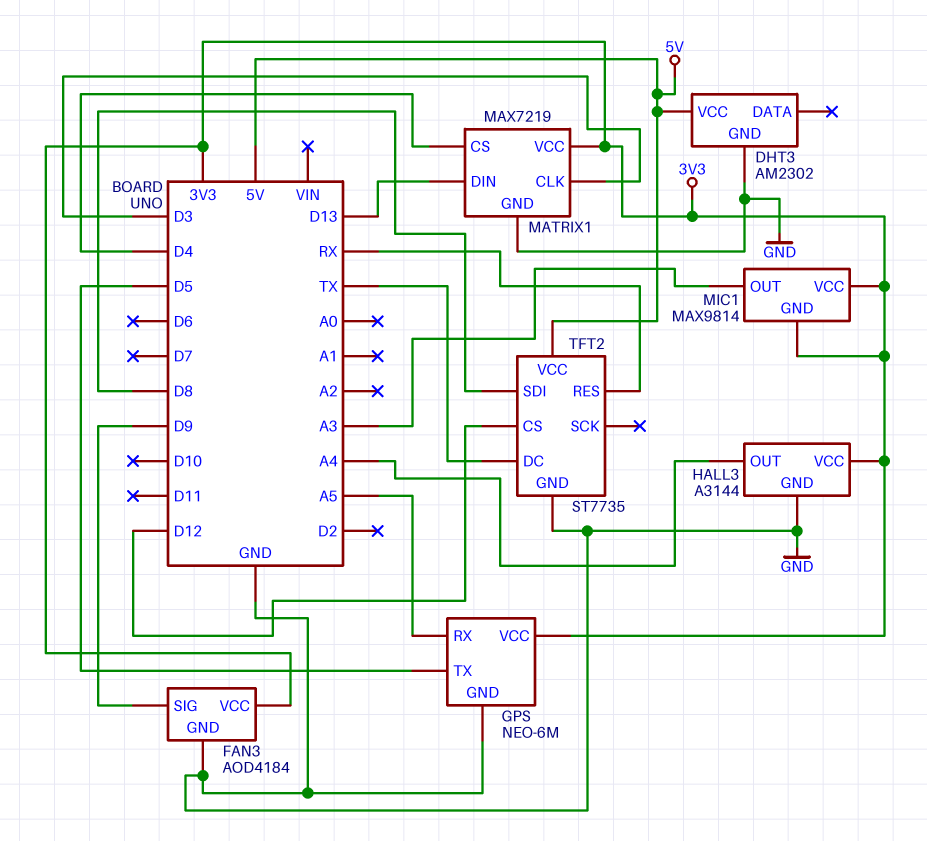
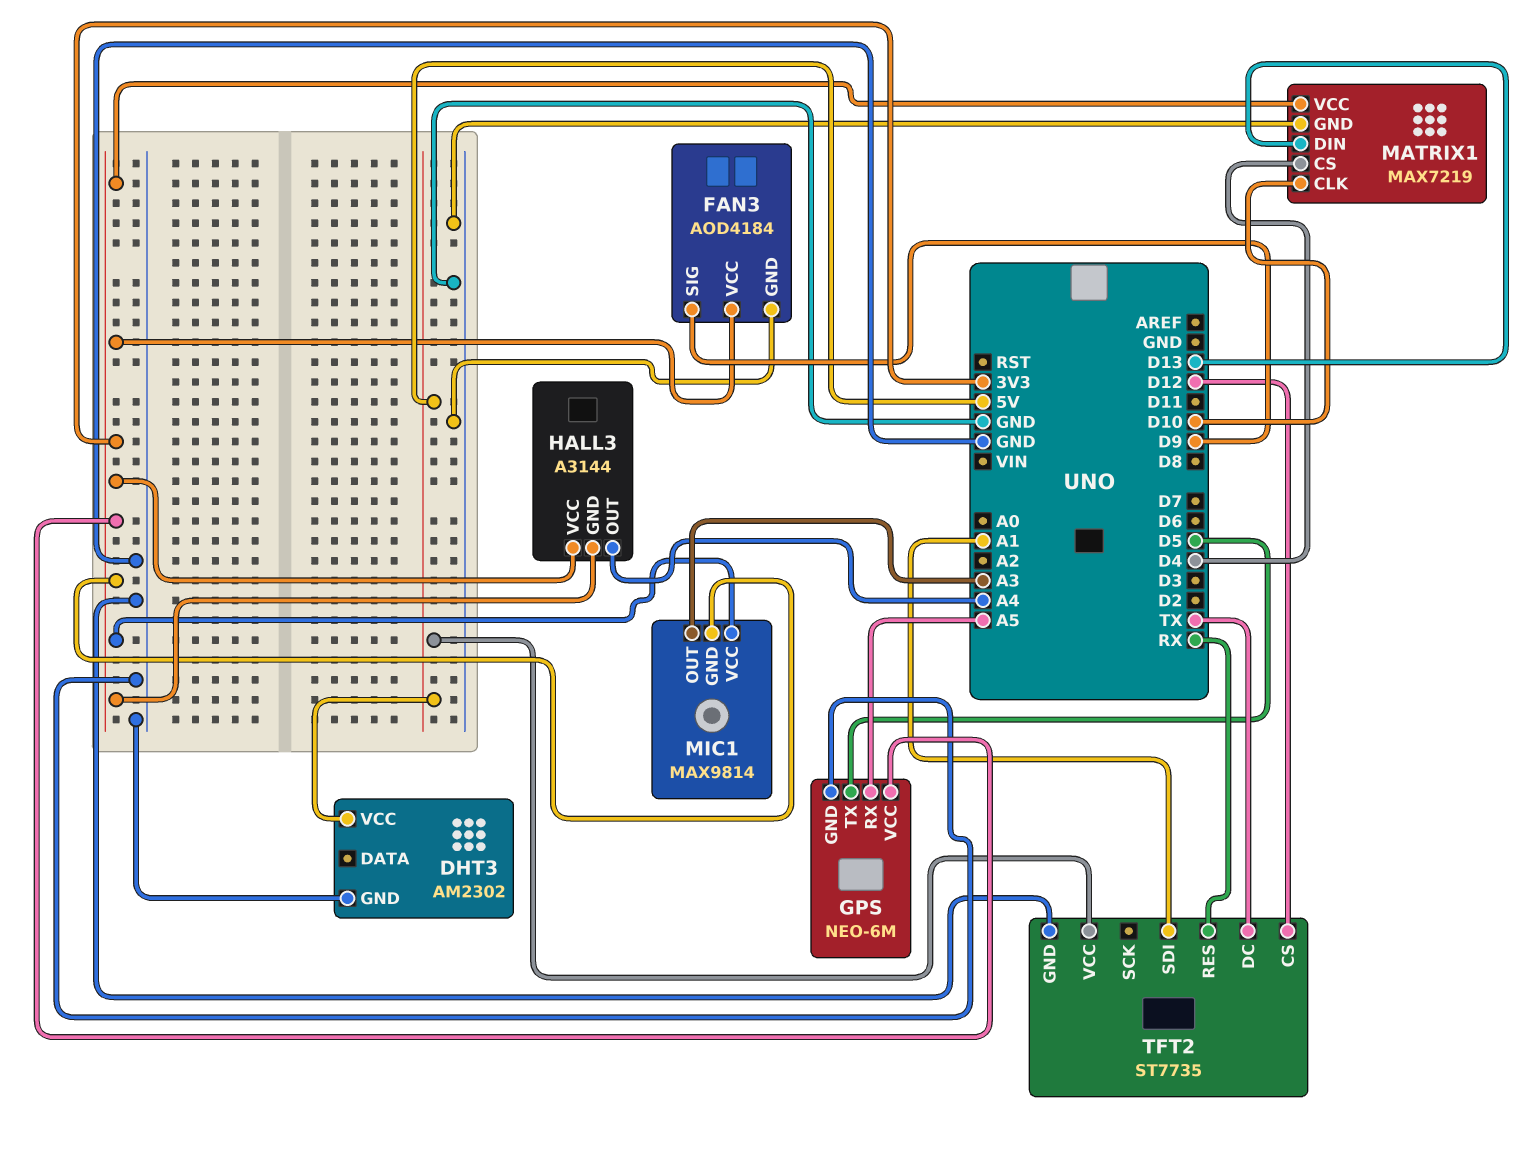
HALL3 pin GND: GND -> 3V3
MATRIX1 pin CLK: D3 -> D10
TFT2 pin SDI: D8 -> A1

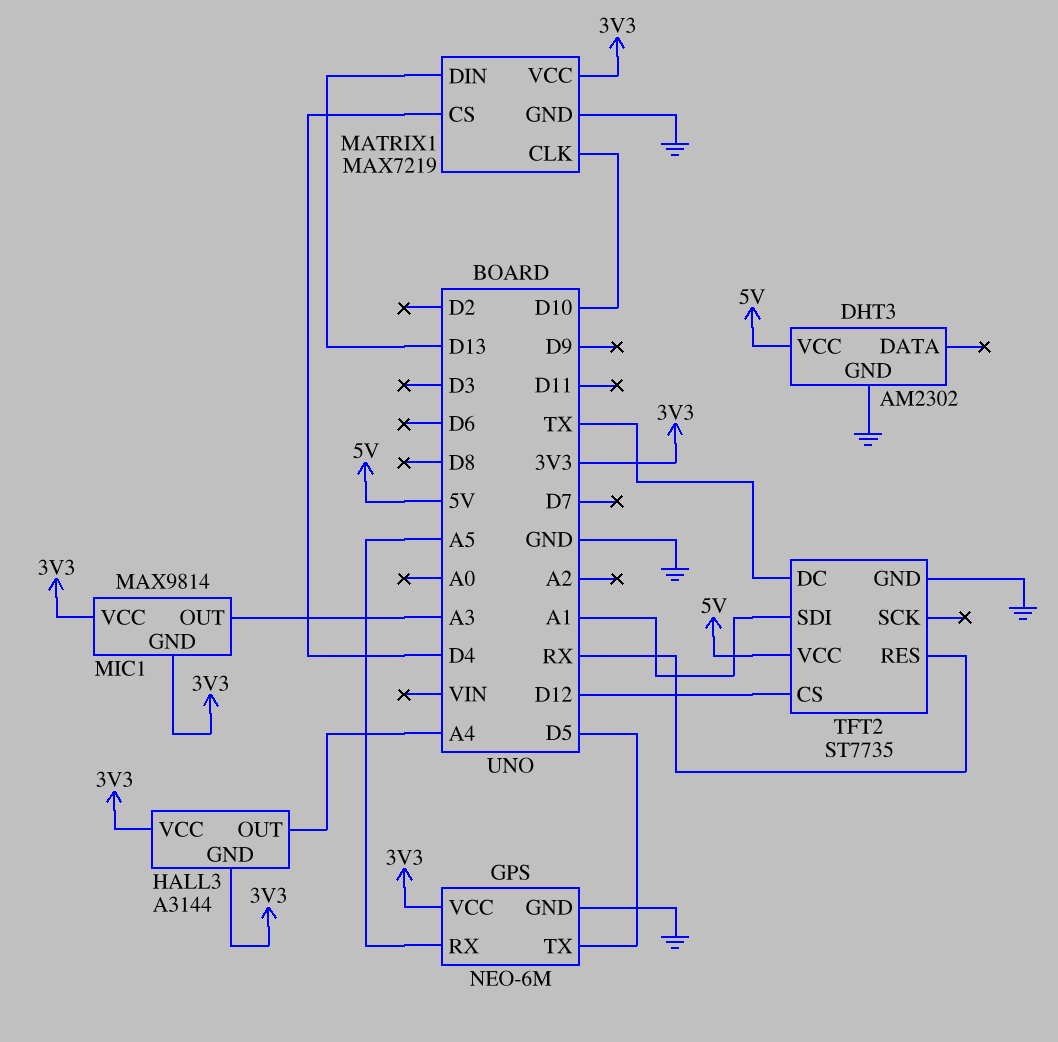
FAN3: AOD4184 -> none
FAN3 pin GND: GND -> none
FAN3 pin SIG: D9 -> none
FAN3 pin VCC: 3V3 -> none

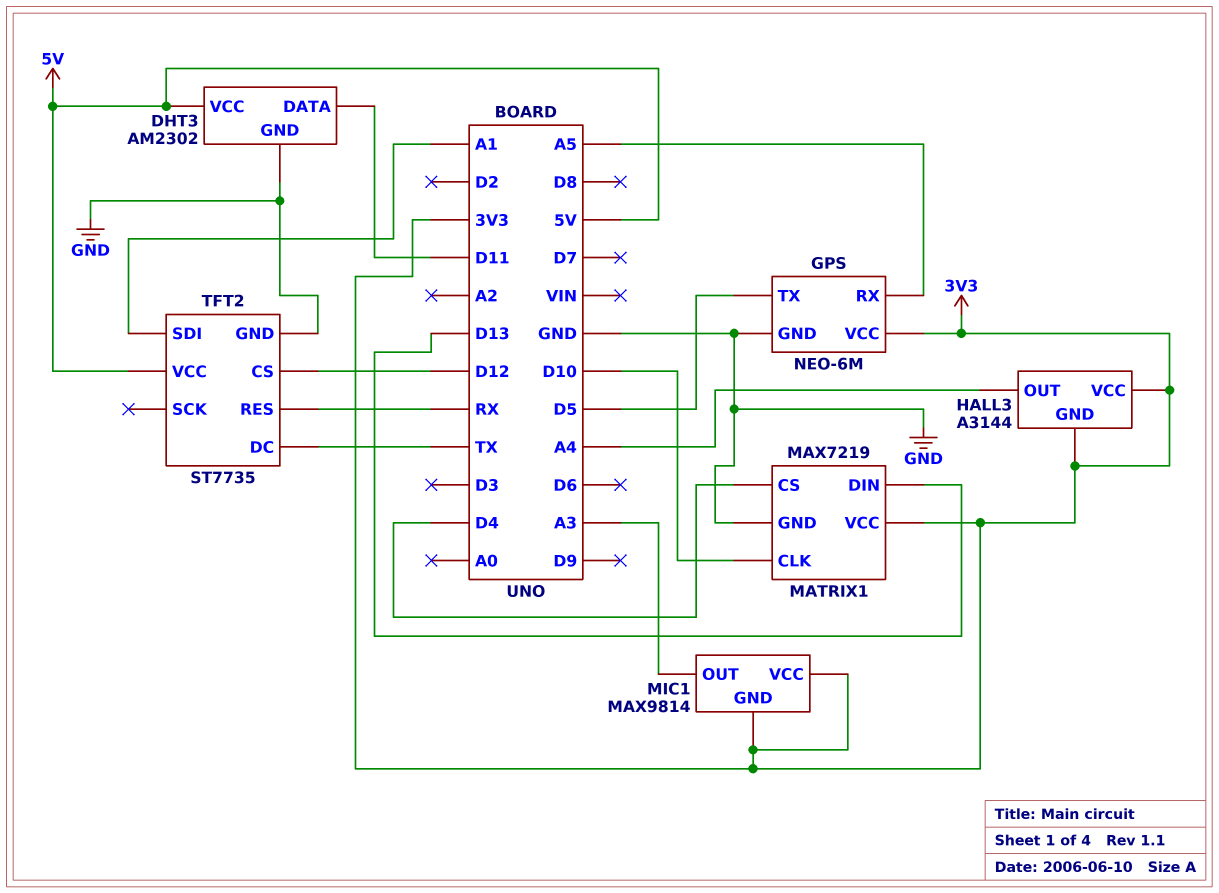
DHT3 pin DATA: none -> D11

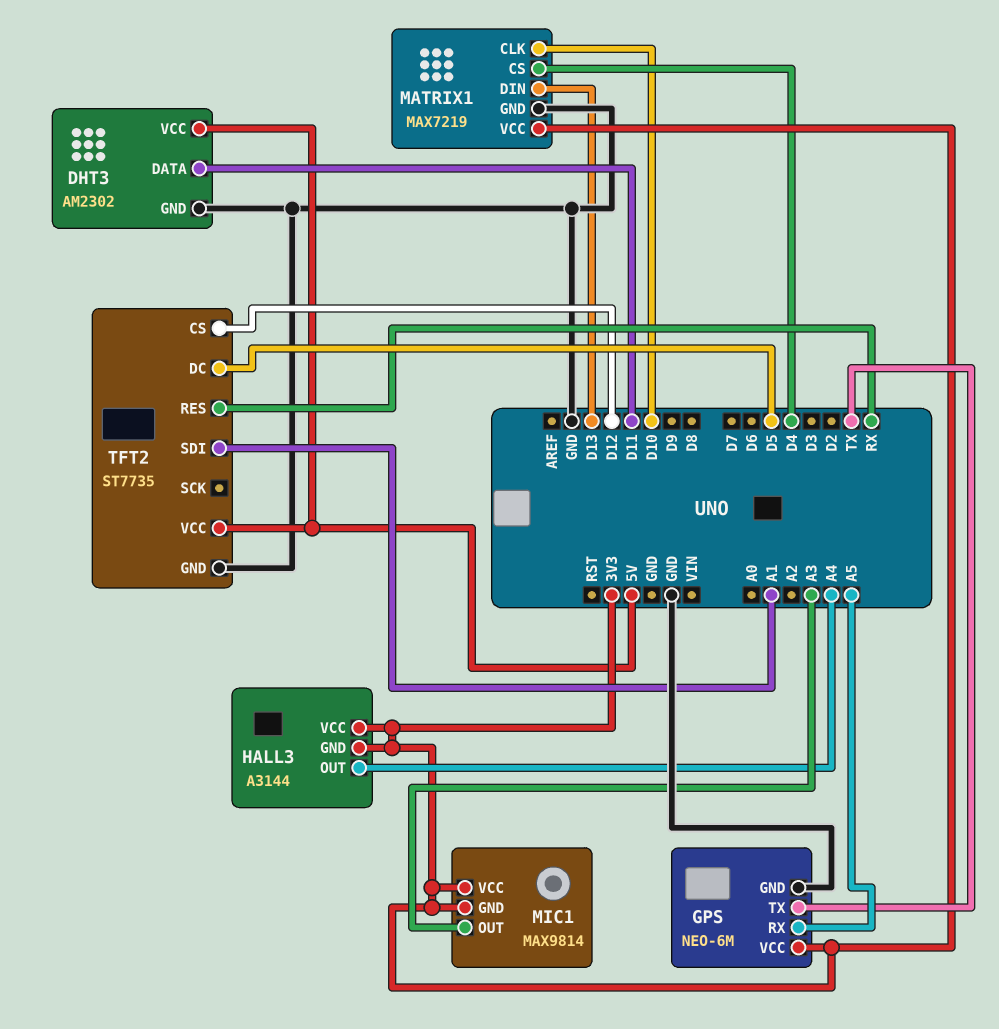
GPS pin TX: D5 -> TX
TFT2 pin DC: TX -> D5

